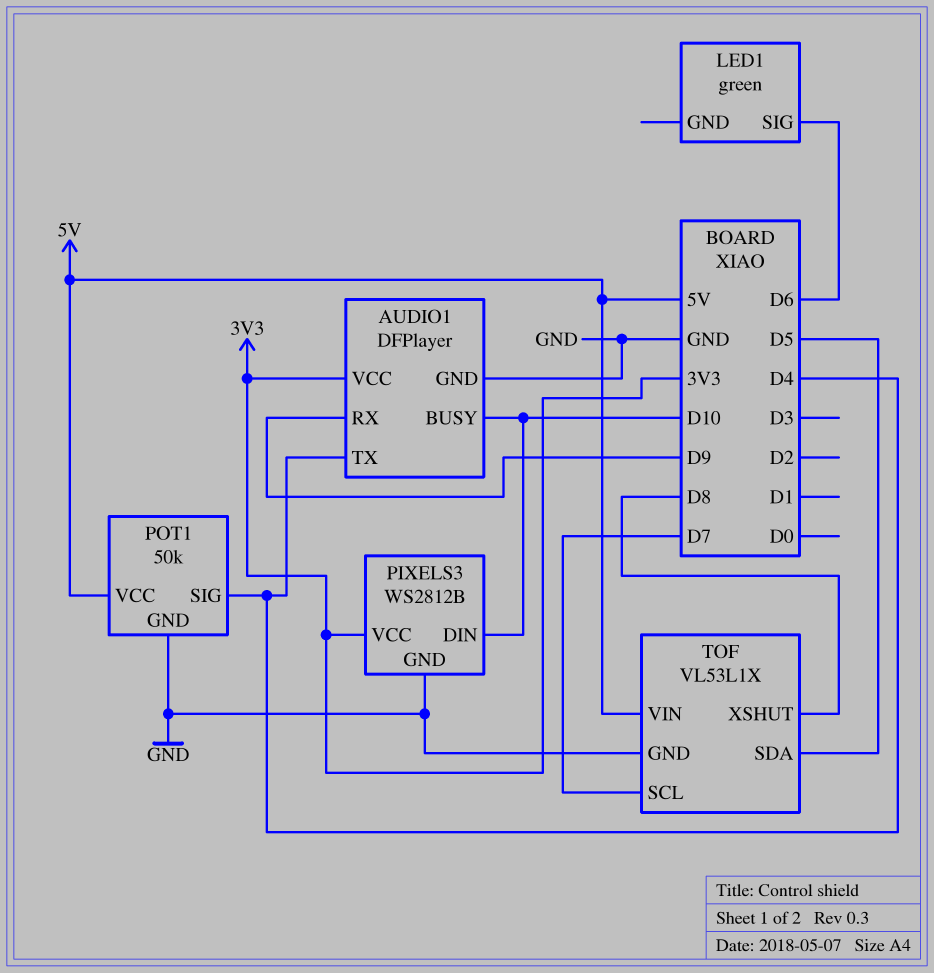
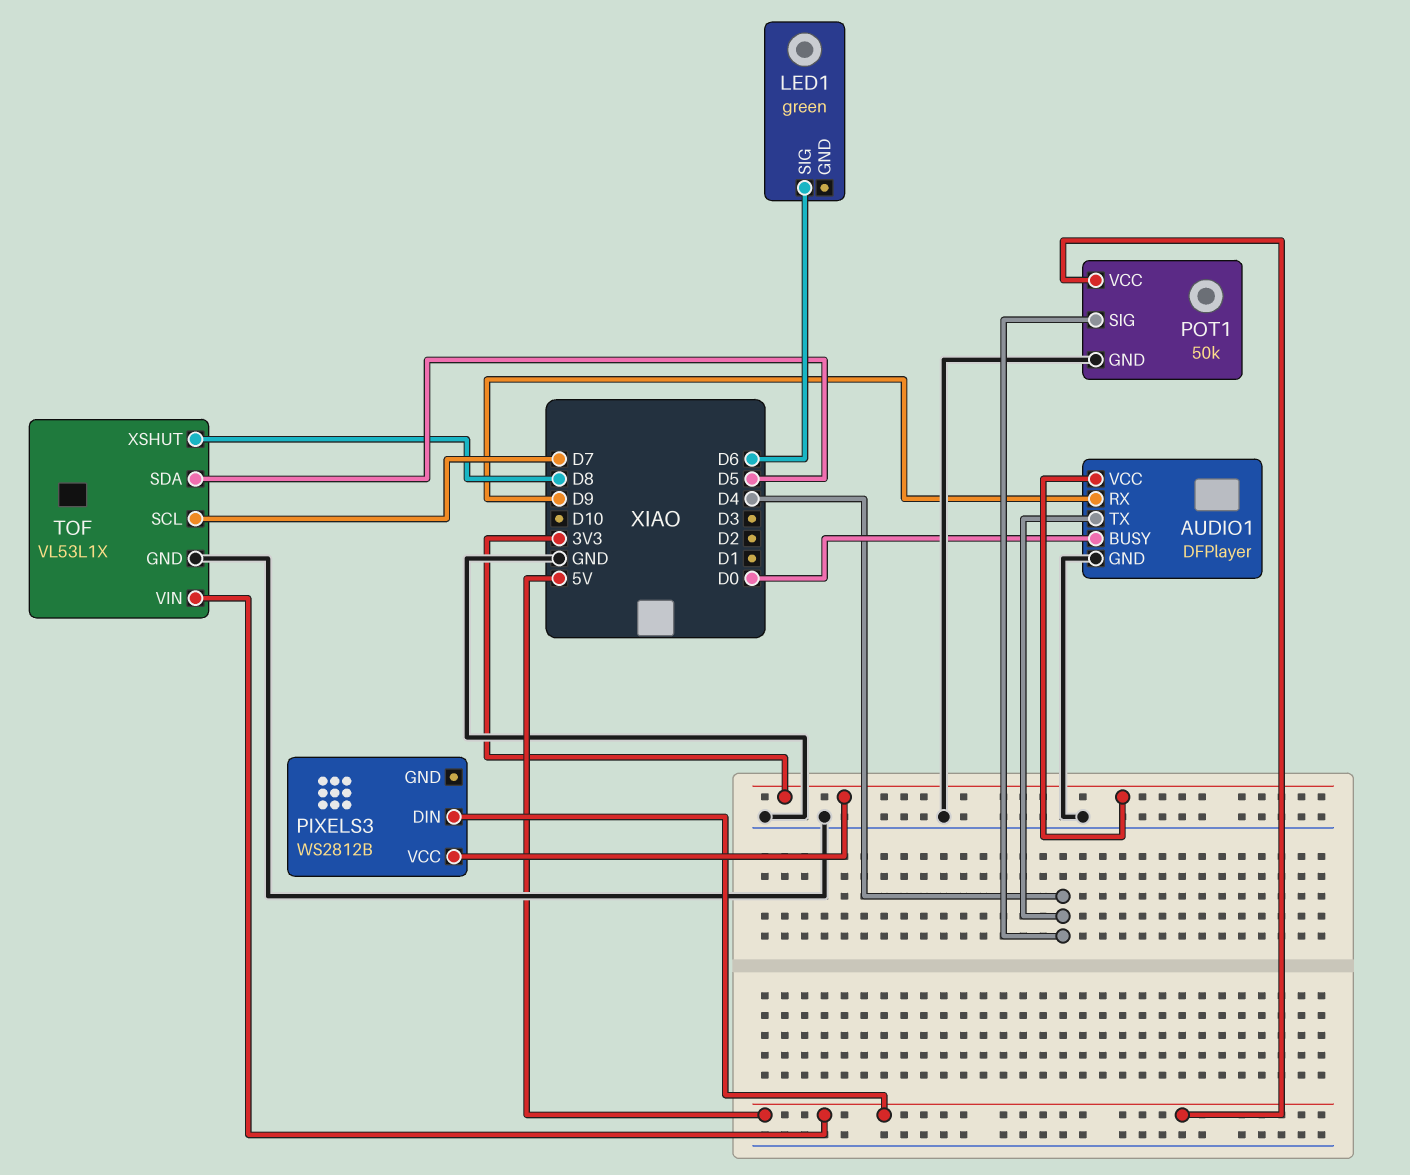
AUDIO1 pin BUSY: D10 -> D0
PIXELS3 pin DIN: D10 -> 5V
PIXELS3 pin GND: GND -> none

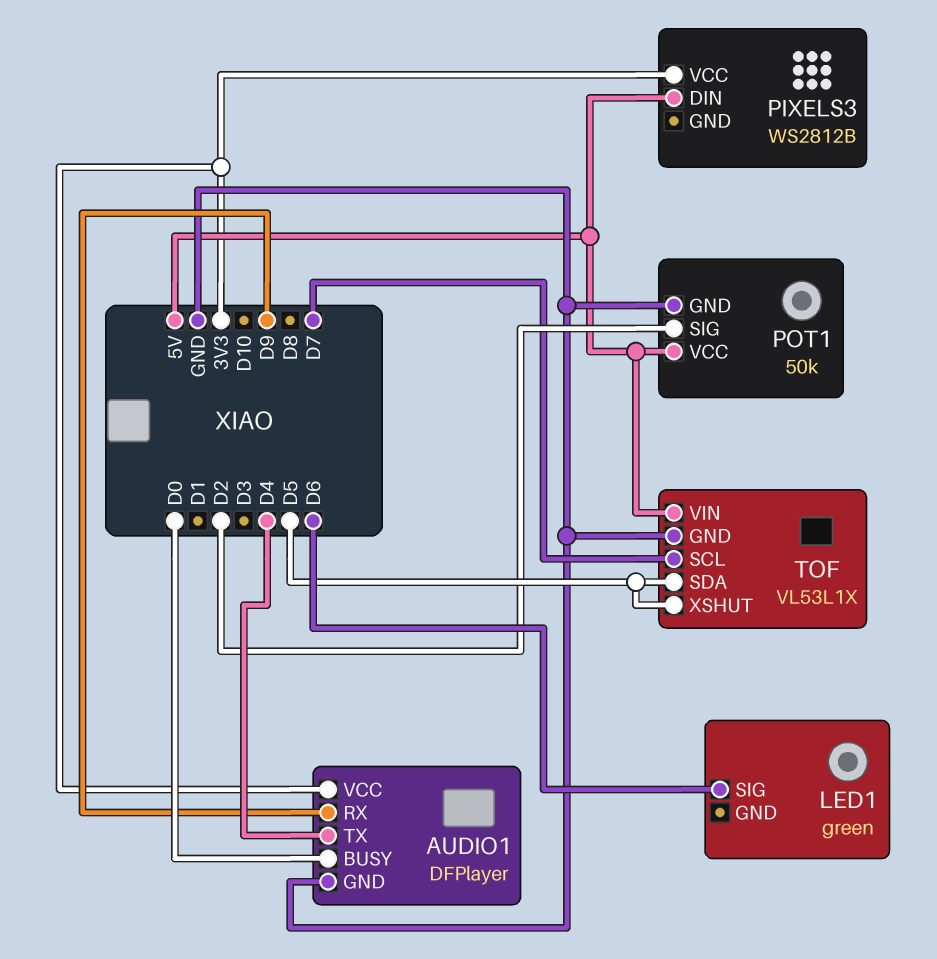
POT1 pin SIG: D4 -> D2
TOF pin XSHUT: D8 -> D5

